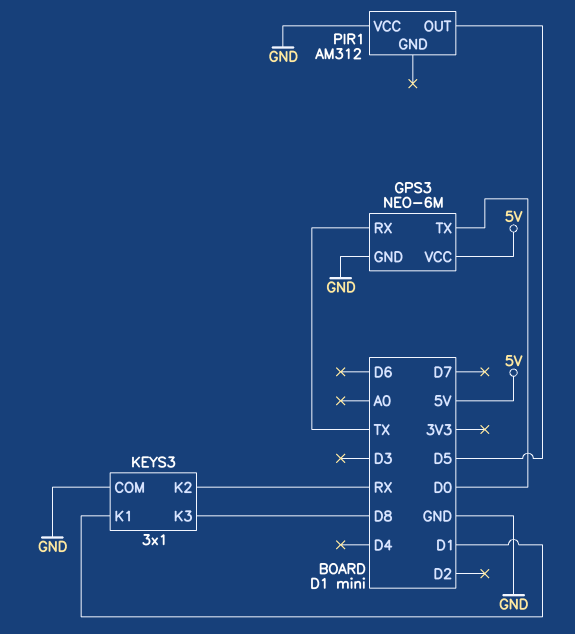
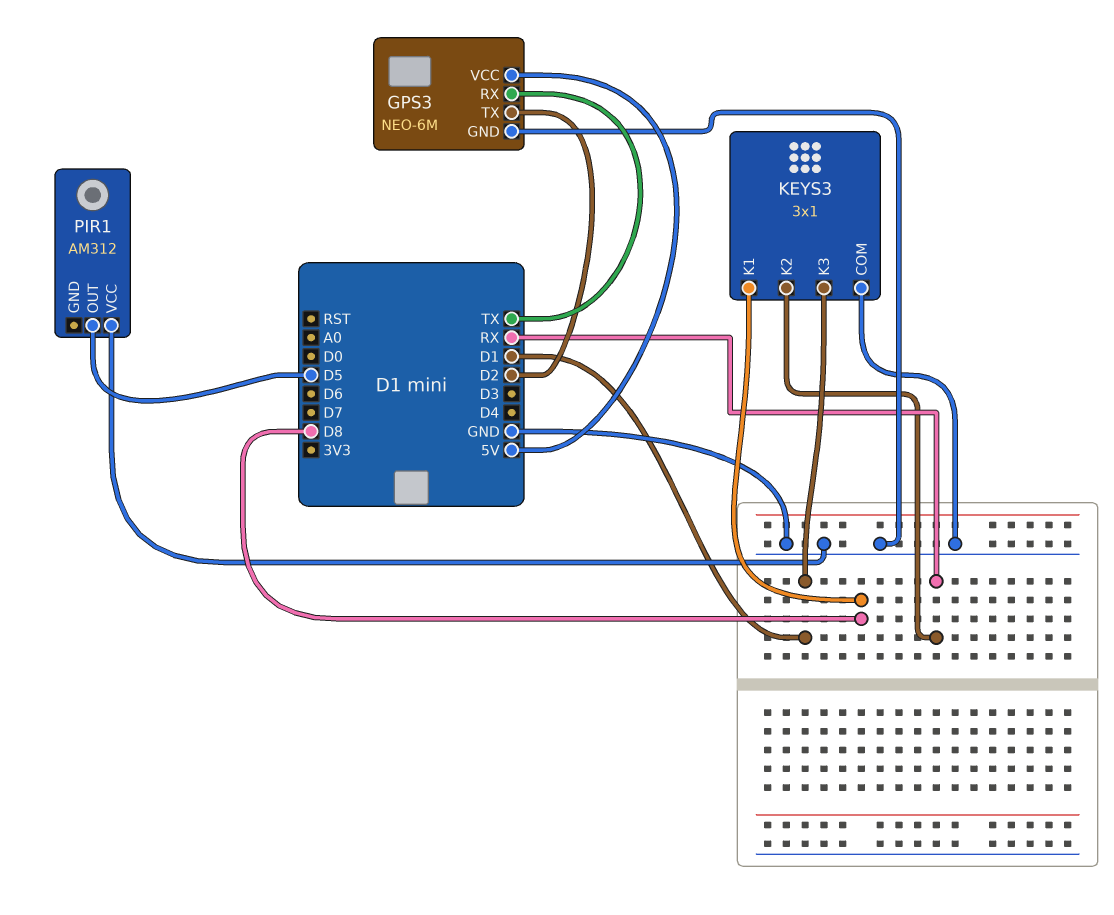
GPS3 pin TX: D0 -> D2
KEYS3 pin K1: D1 -> D8
KEYS3 pin K3: D8 -> D1

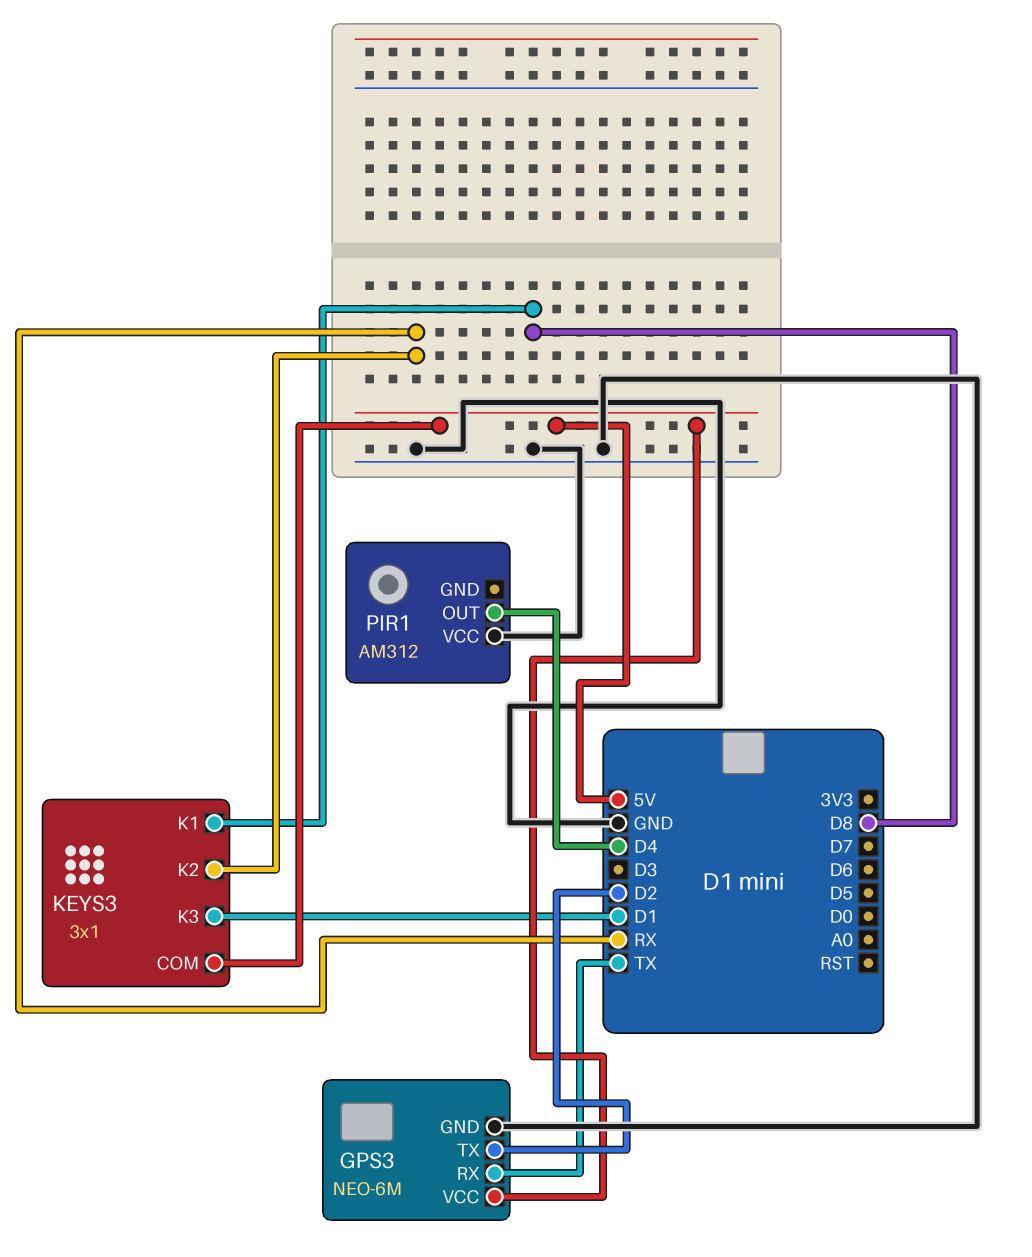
KEYS3 pin COM: GND -> 5V
PIR1 pin OUT: D5 -> D4

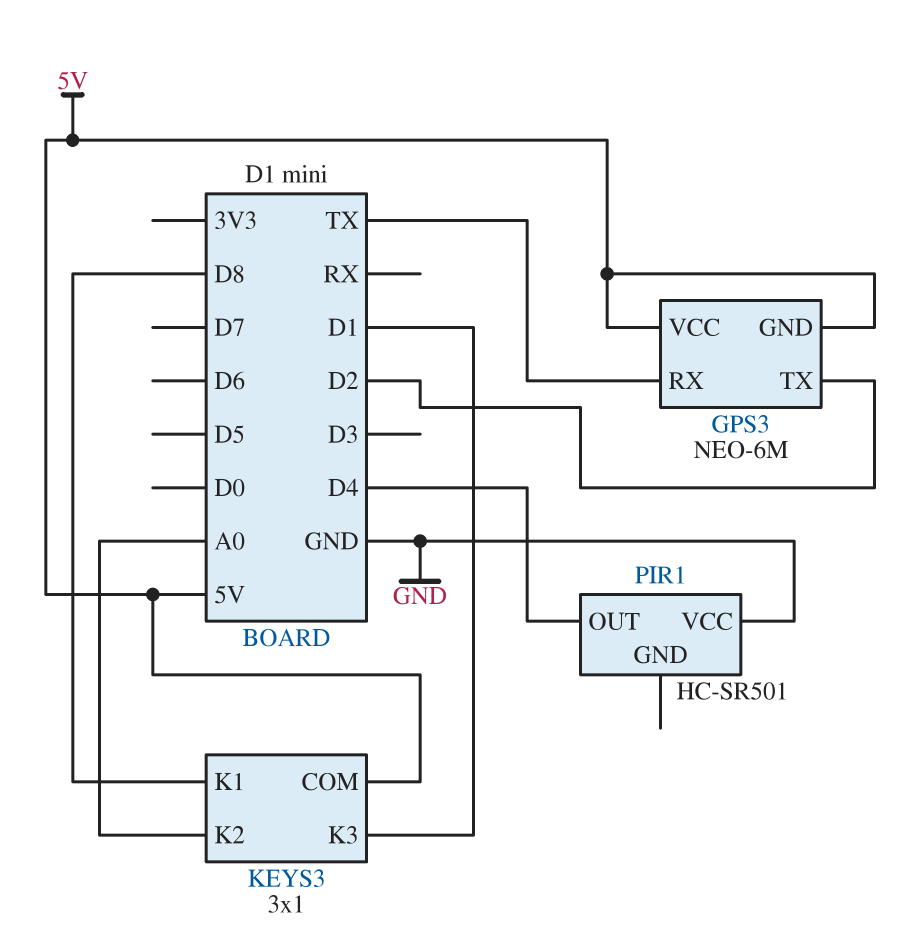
GPS3 pin GND: GND -> 5V
KEYS3 pin K2: RX -> A0
PIR1: AM312 -> HC-SR501

